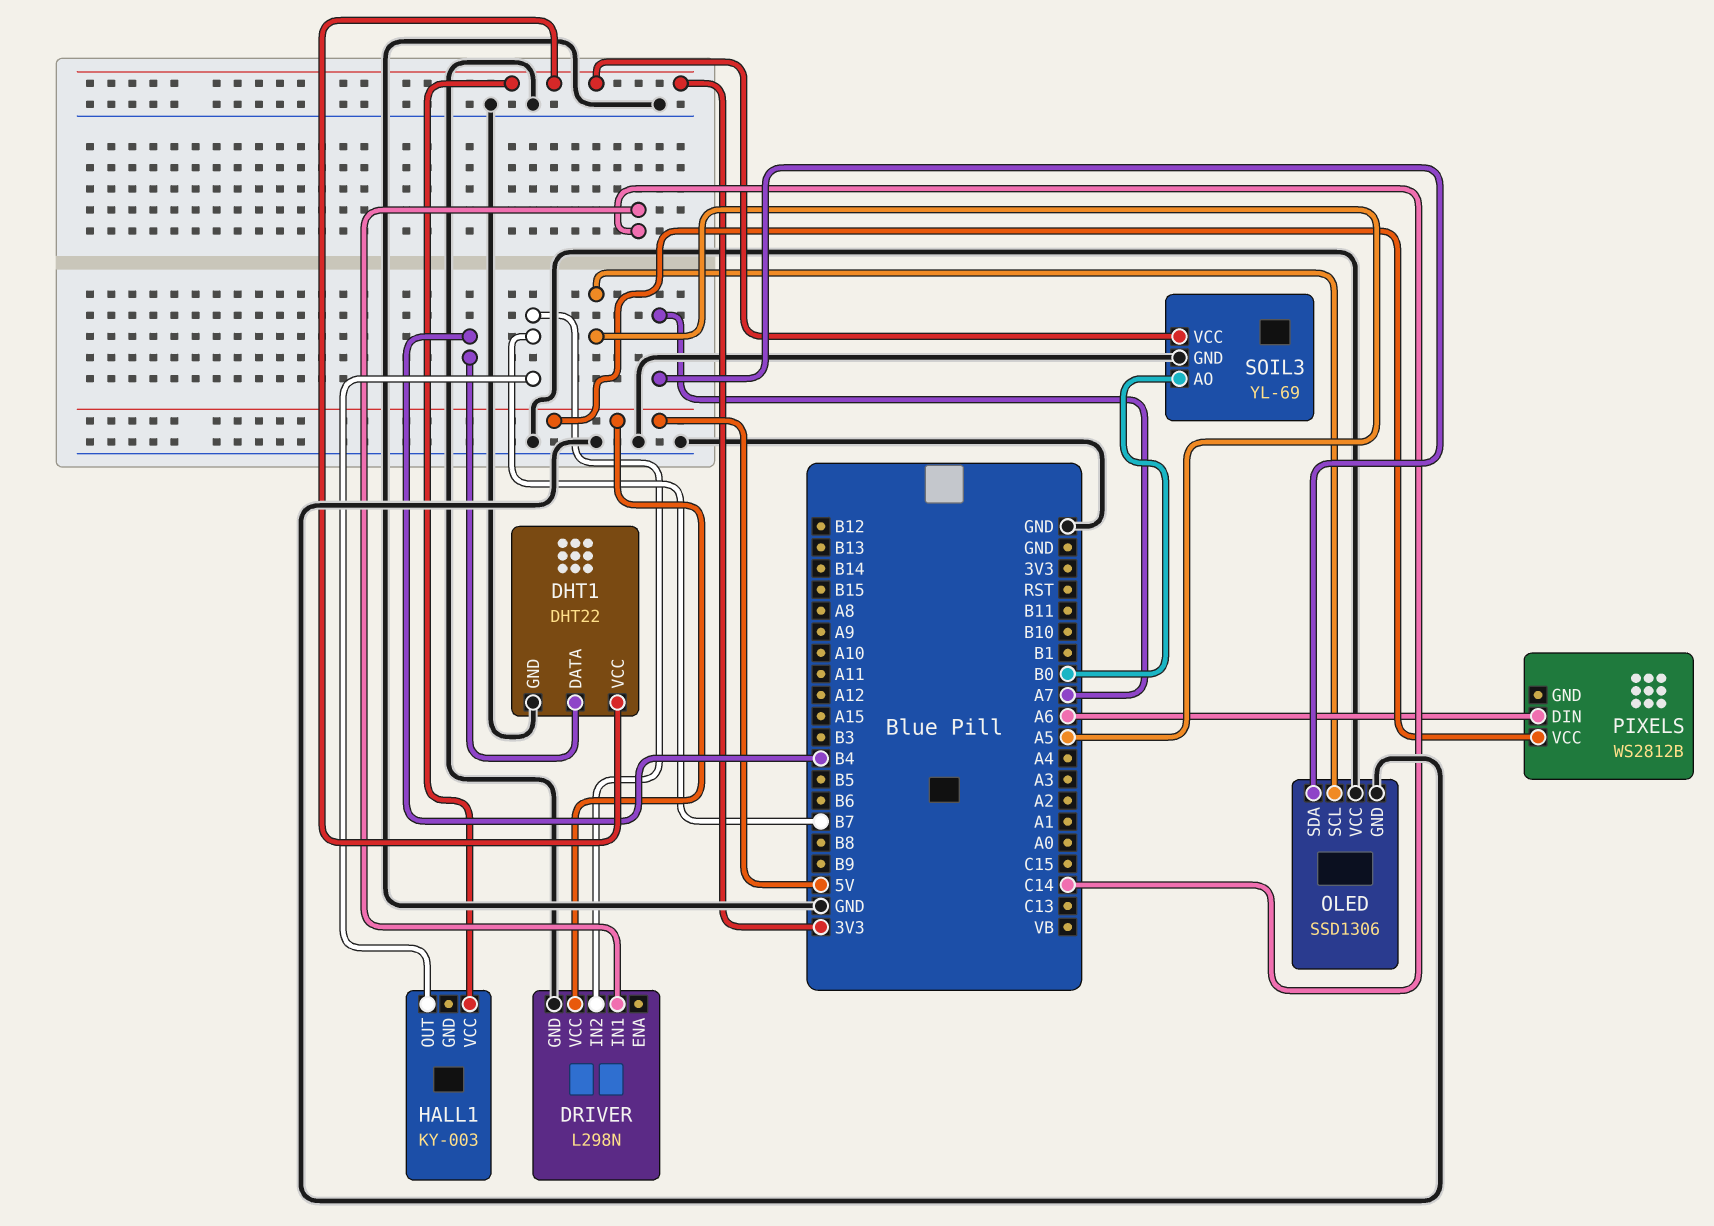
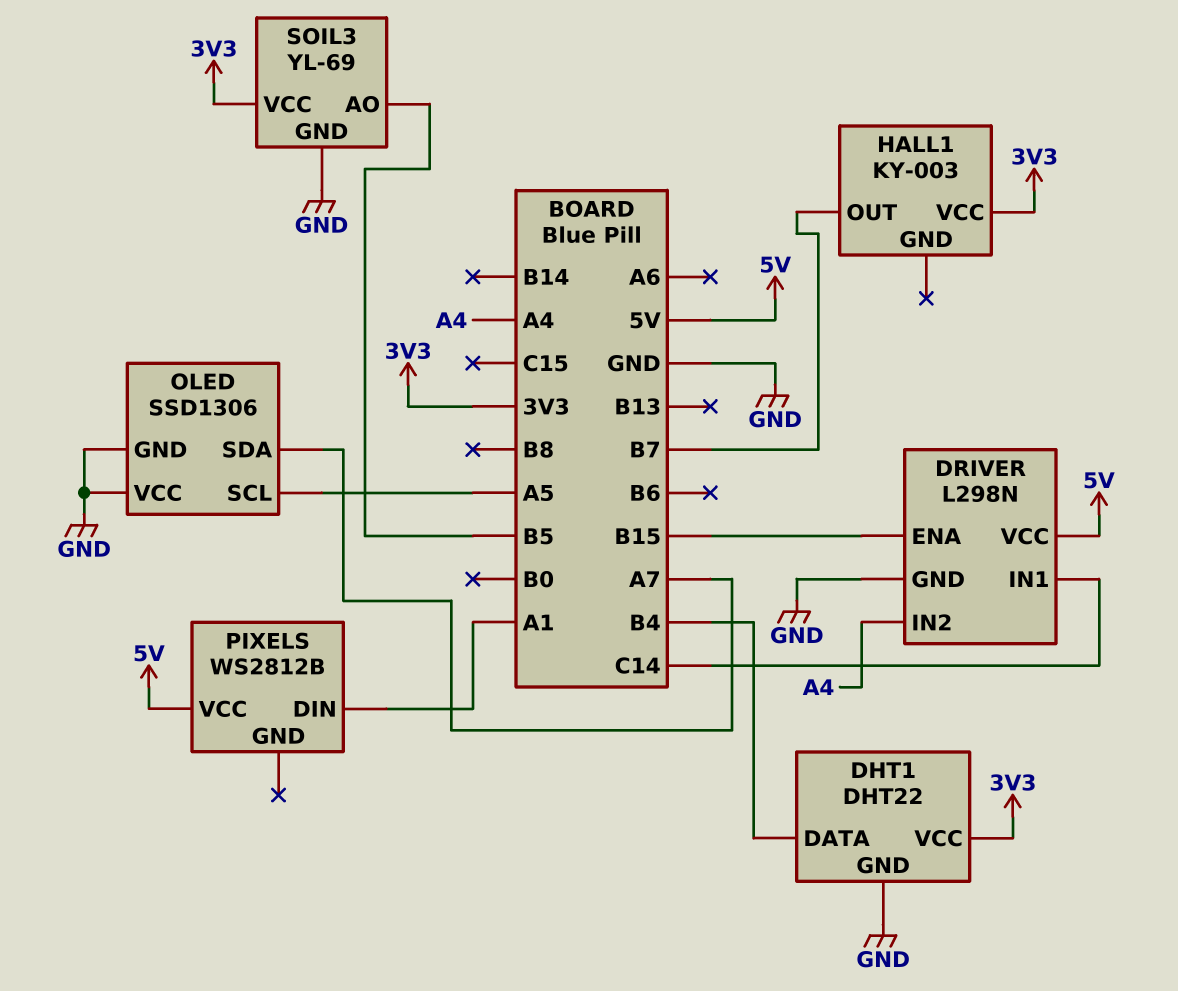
DRIVER pin ENA: none -> B15
DRIVER pin IN2: B7 -> A4
PIXELS pin DIN: A6 -> A1
SOIL3 pin AO: B0 -> B5

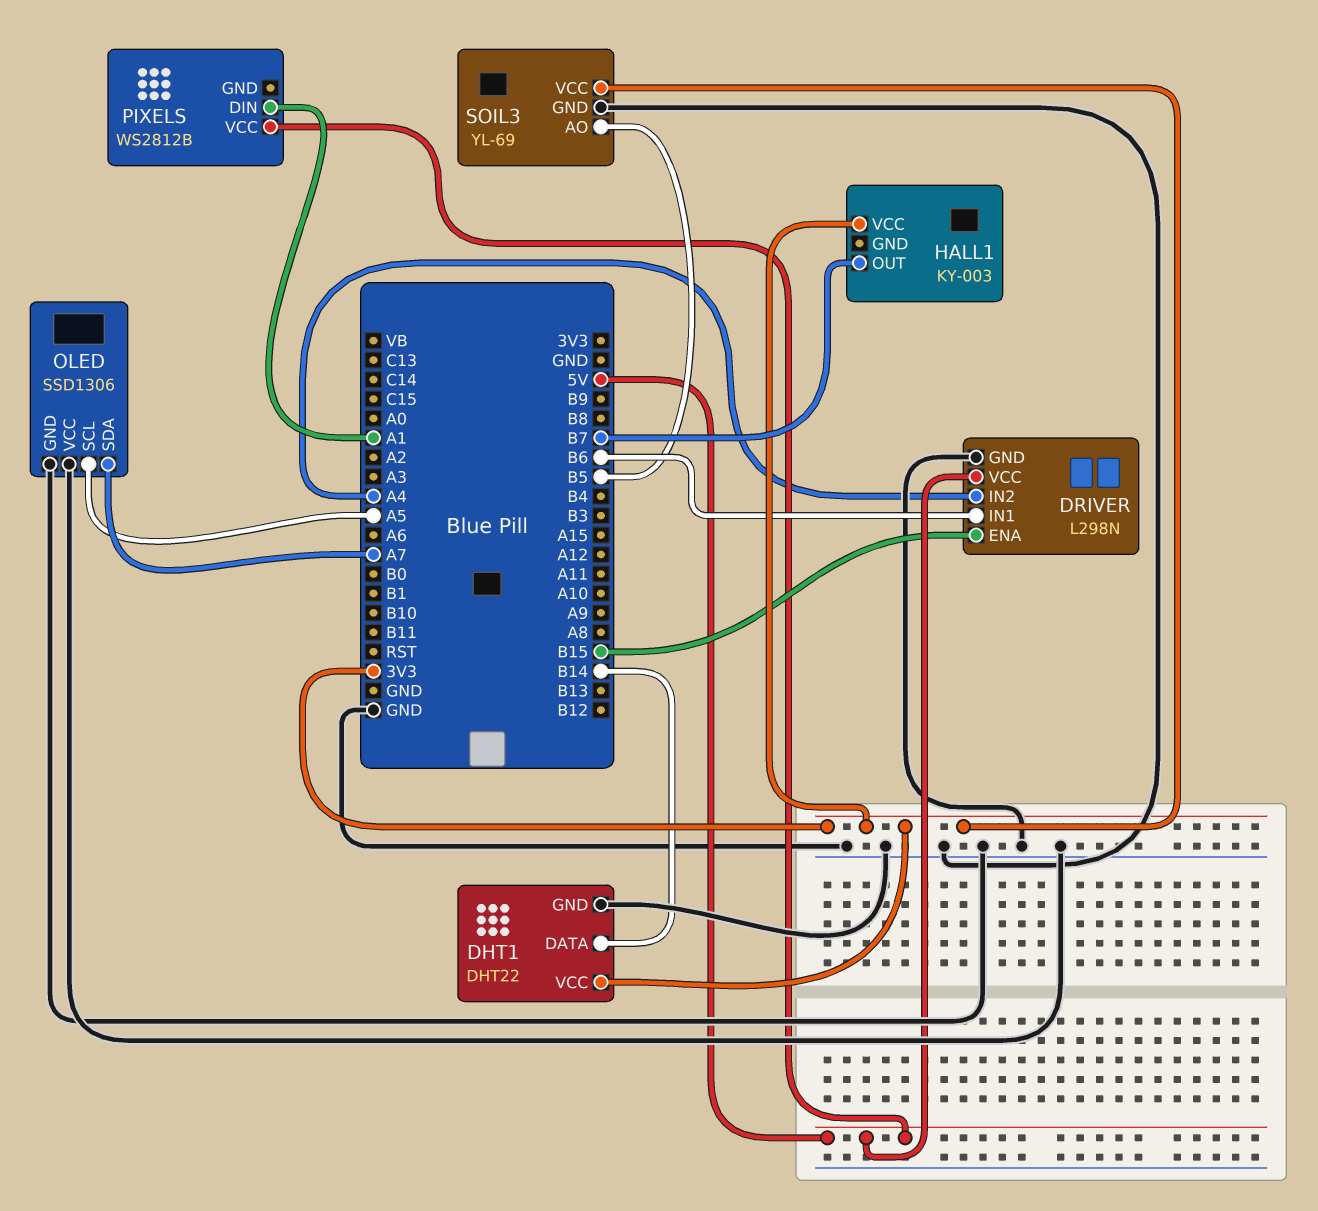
DHT1 pin DATA: B4 -> B14
DRIVER pin IN1: C14 -> B6

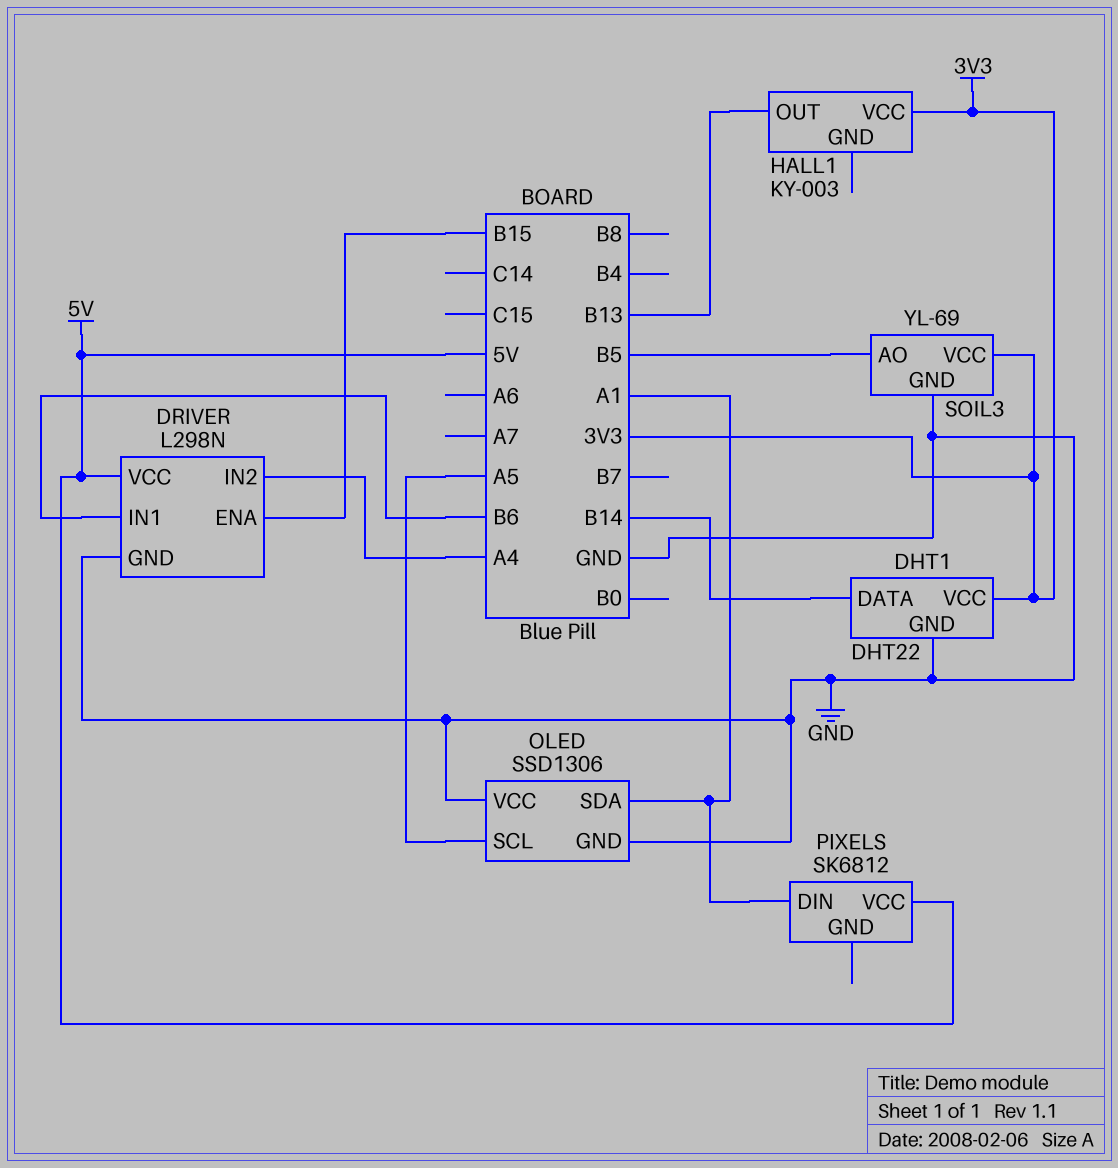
HALL1 pin OUT: B7 -> B13
OLED pin SDA: A7 -> A1
PIXELS: WS2812B -> SK6812

